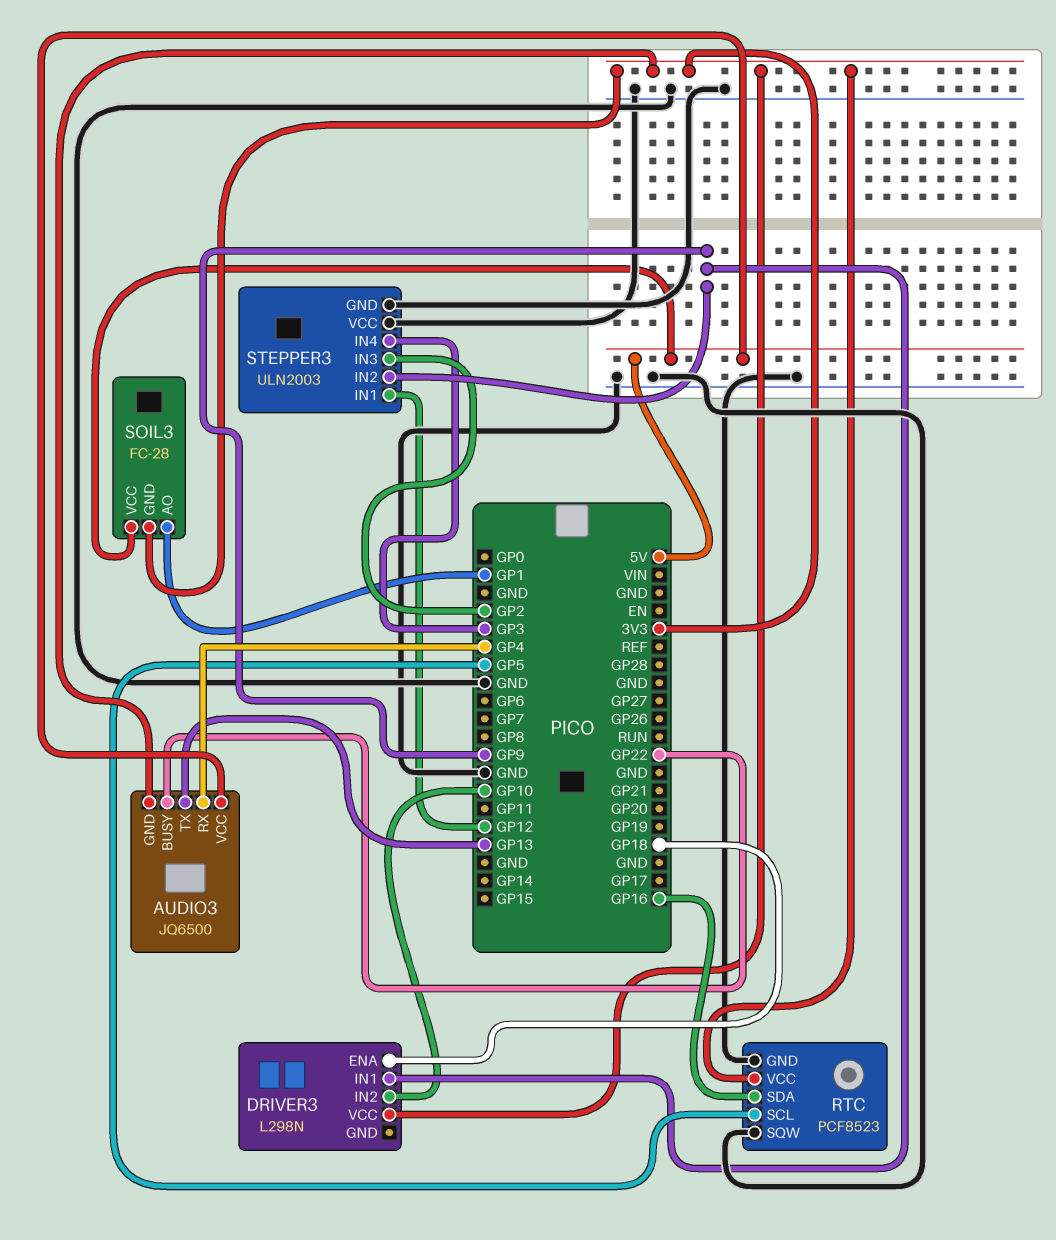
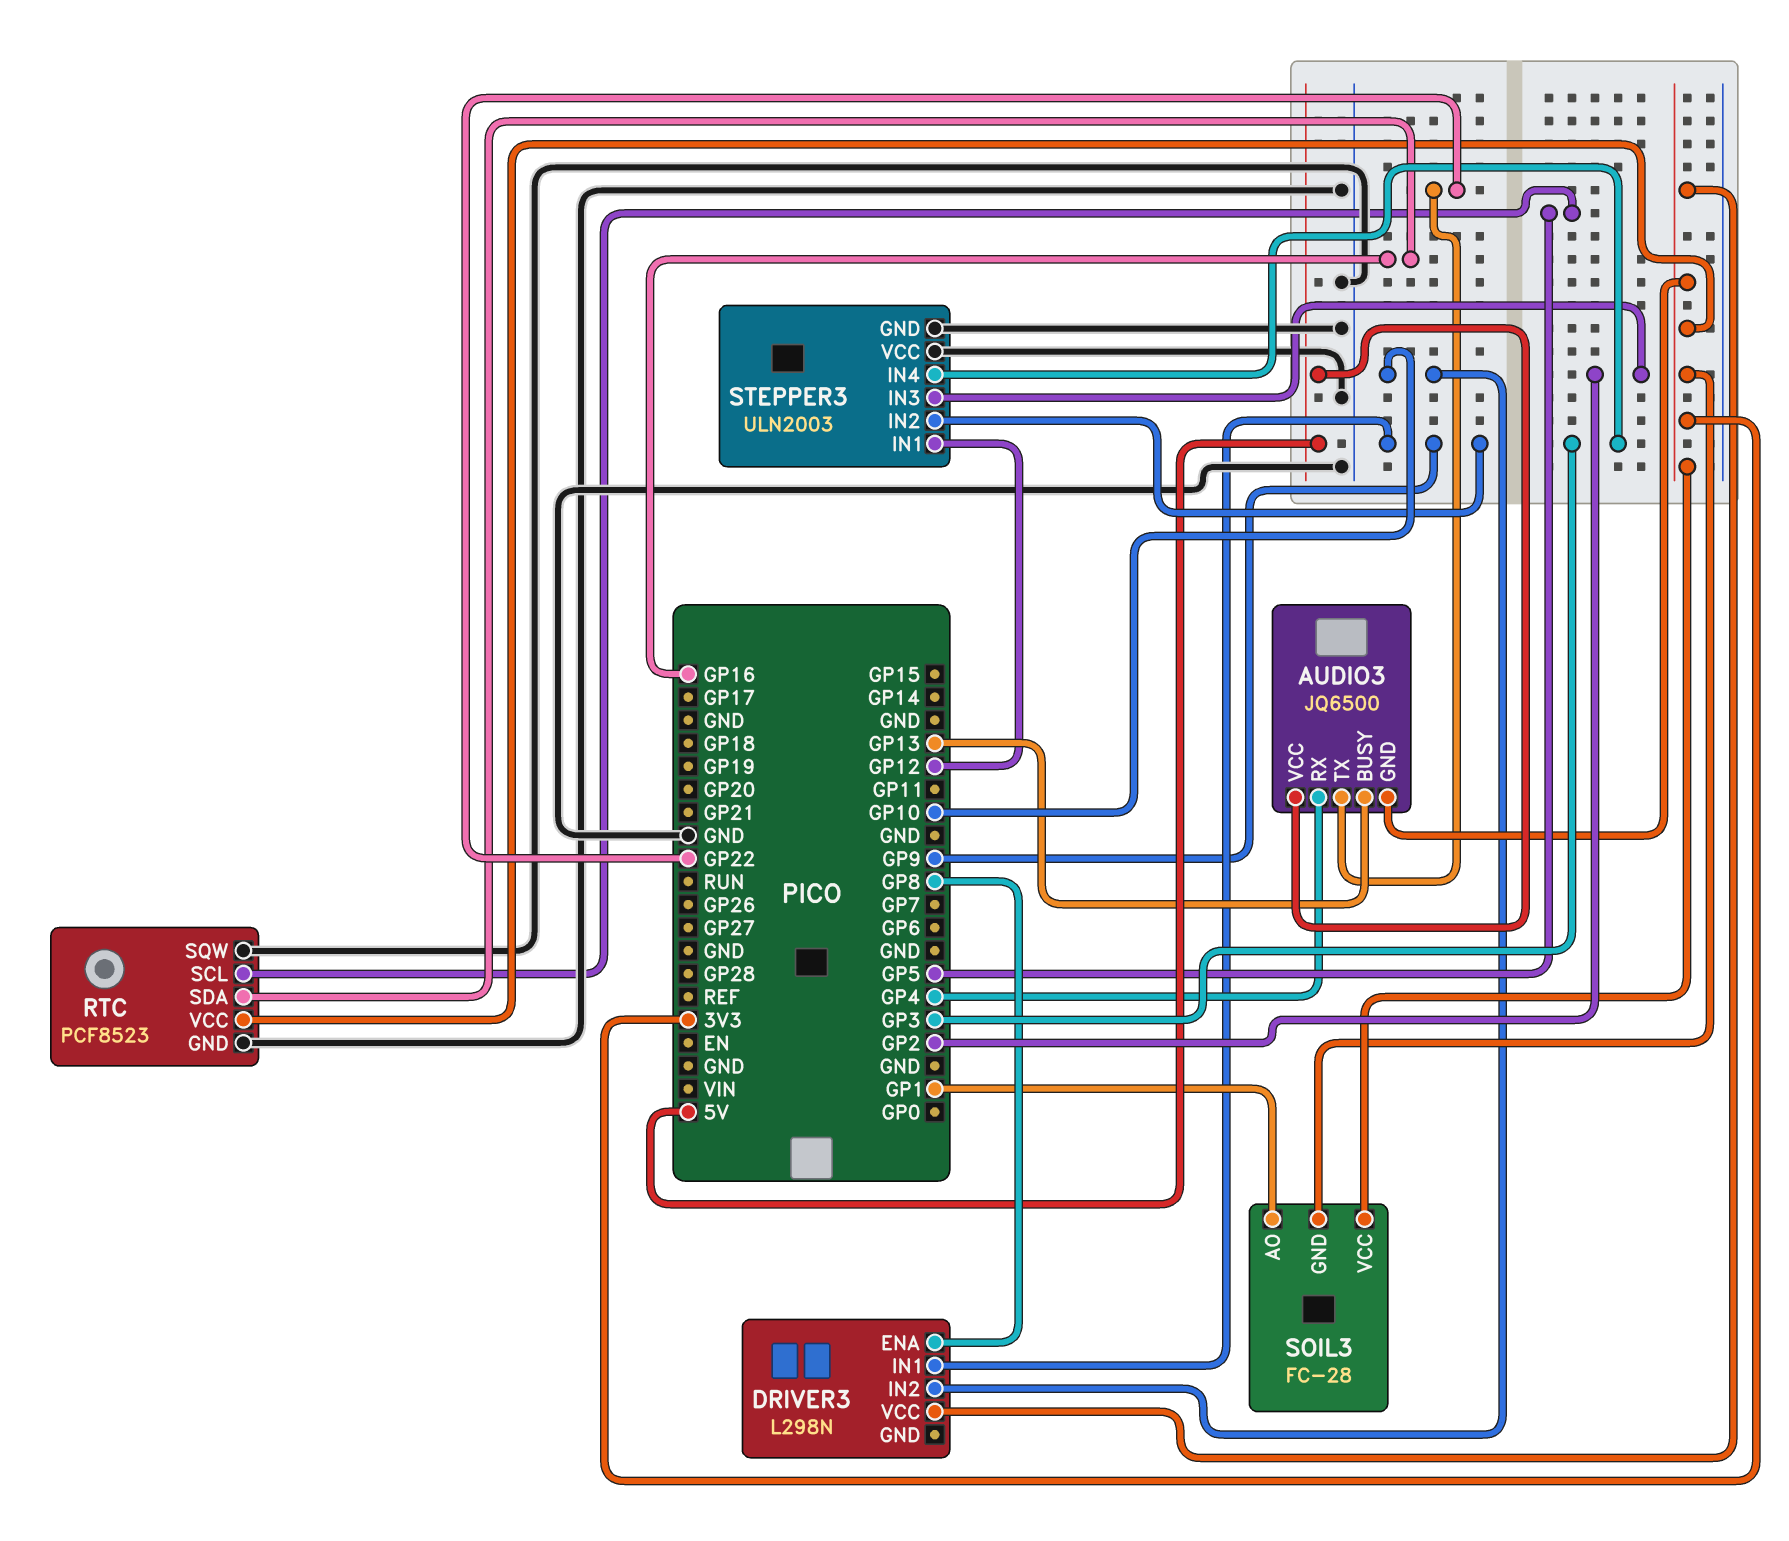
AUDIO3 pin BUSY: GP22 -> GP13
AUDIO3 pin TX: GP13 -> GP22
DRIVER3 pin ENA: GP18 -> GP8
SOIL3 pin VCC: 5V -> 3V3

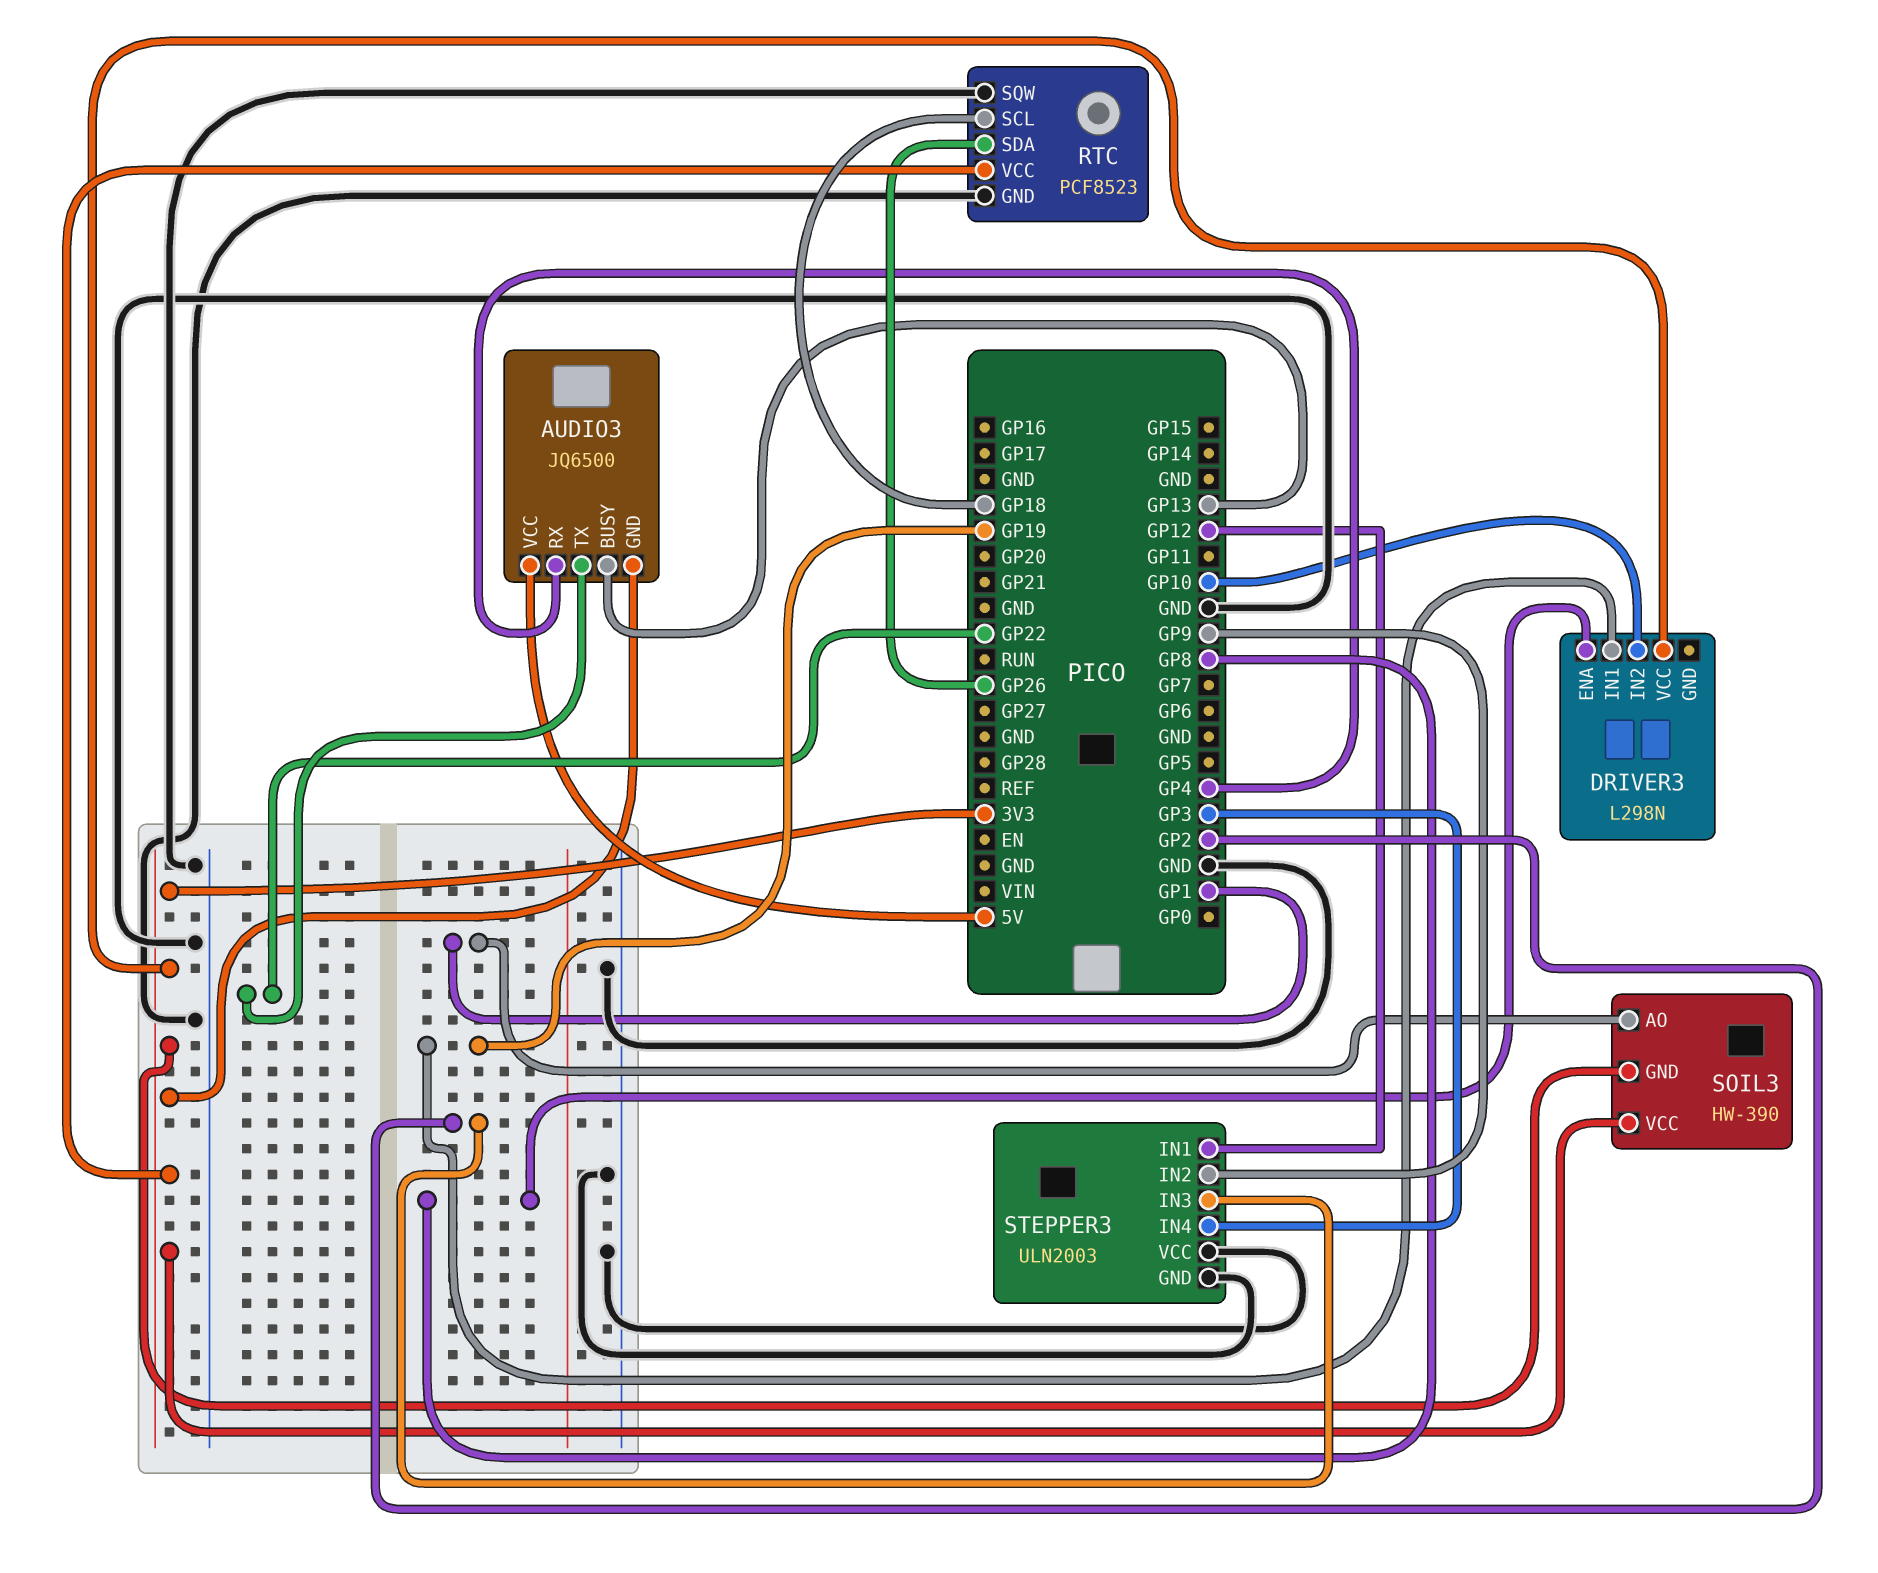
DRIVER3 pin IN1: GP9 -> GP19
RTC pin SCL: GP5 -> GP18
RTC pin SDA: GP16 -> GP26
SOIL3: FC-28 -> HW-390

